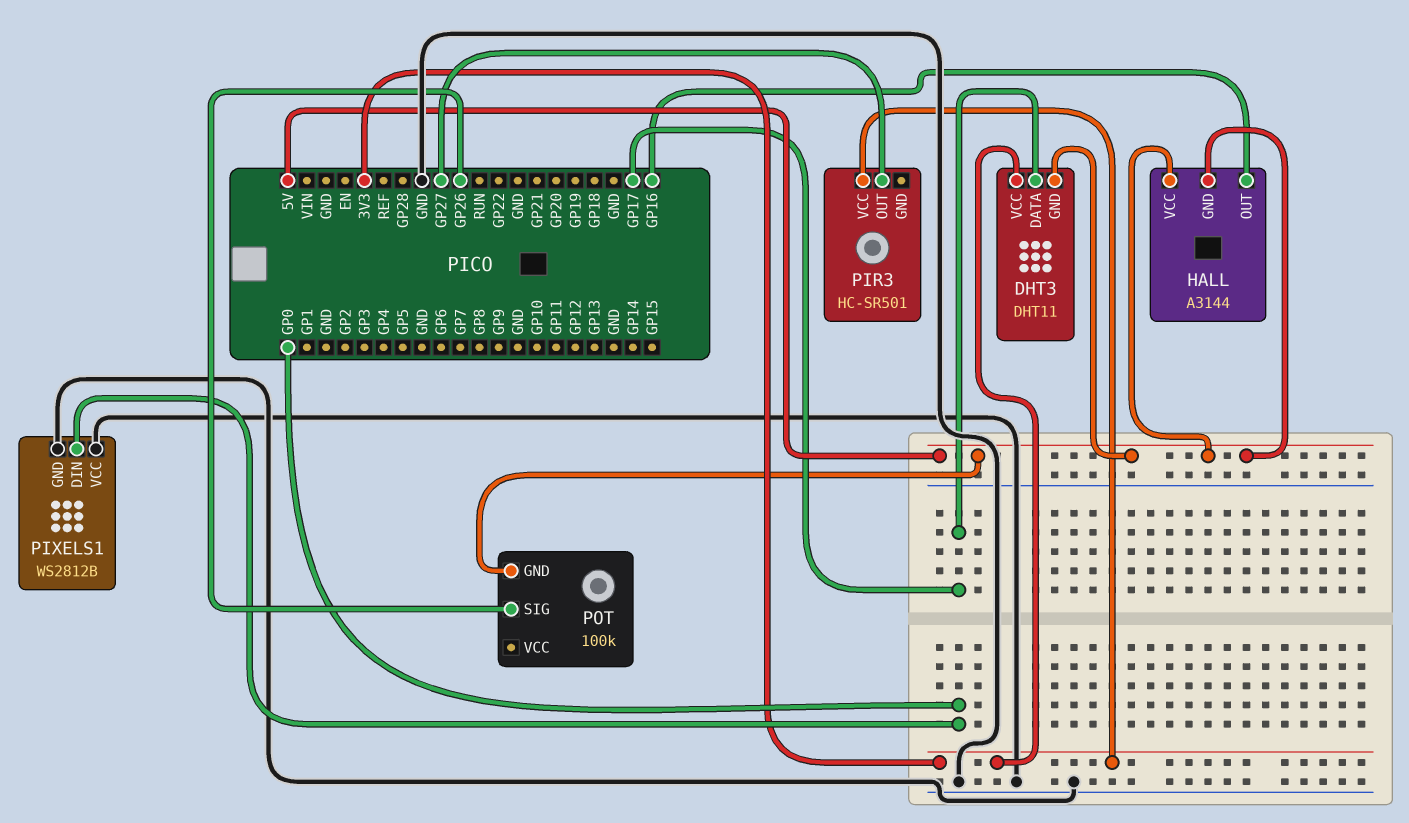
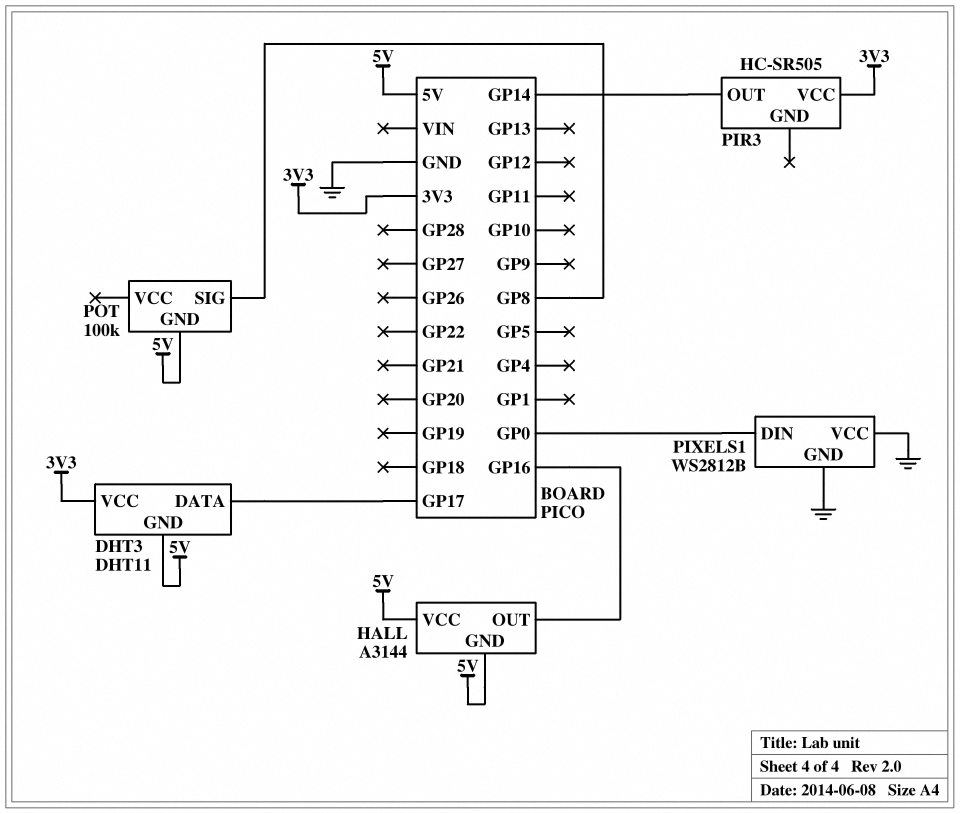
PIR3: HC-SR501 -> HC-SR505
PIR3 pin OUT: GP27 -> GP14
POT pin SIG: GP26 -> GP8

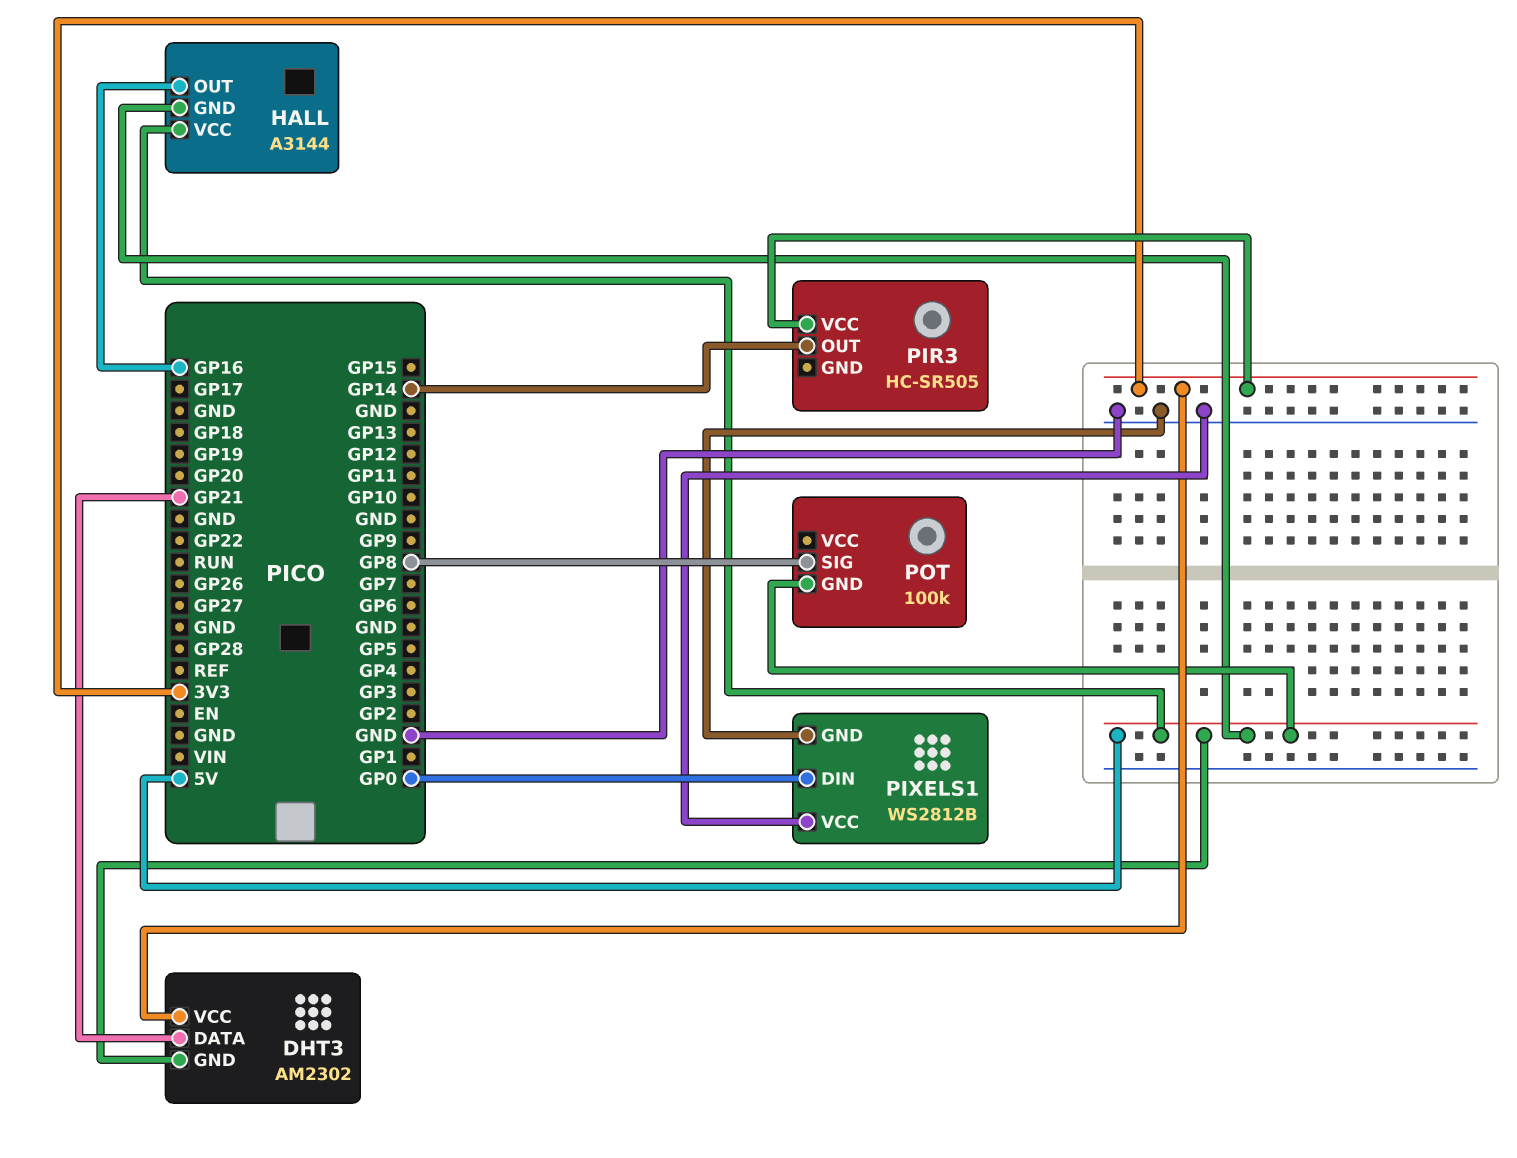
DHT3: DHT11 -> AM2302
DHT3 pin DATA: GP17 -> GP21

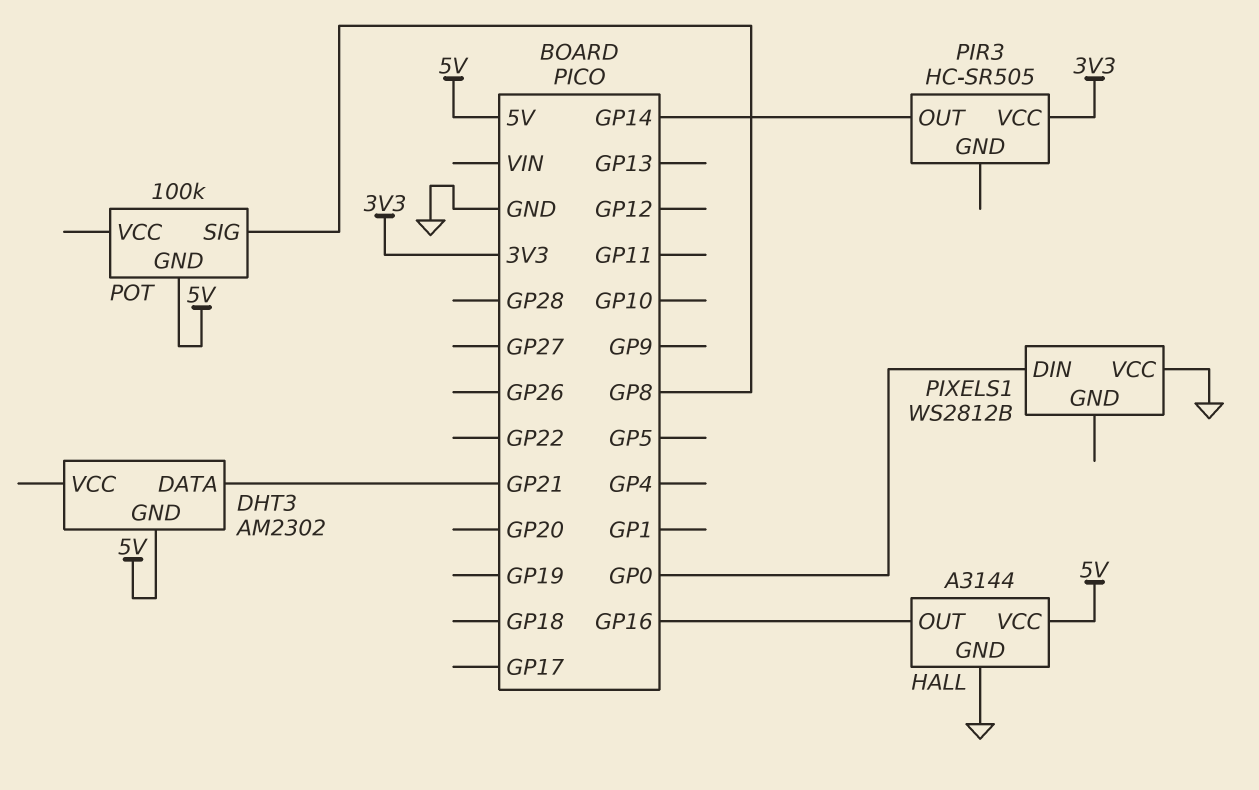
DHT3 pin VCC: 3V3 -> none
HALL pin GND: 5V -> GND
PIXELS1 pin GND: GND -> none

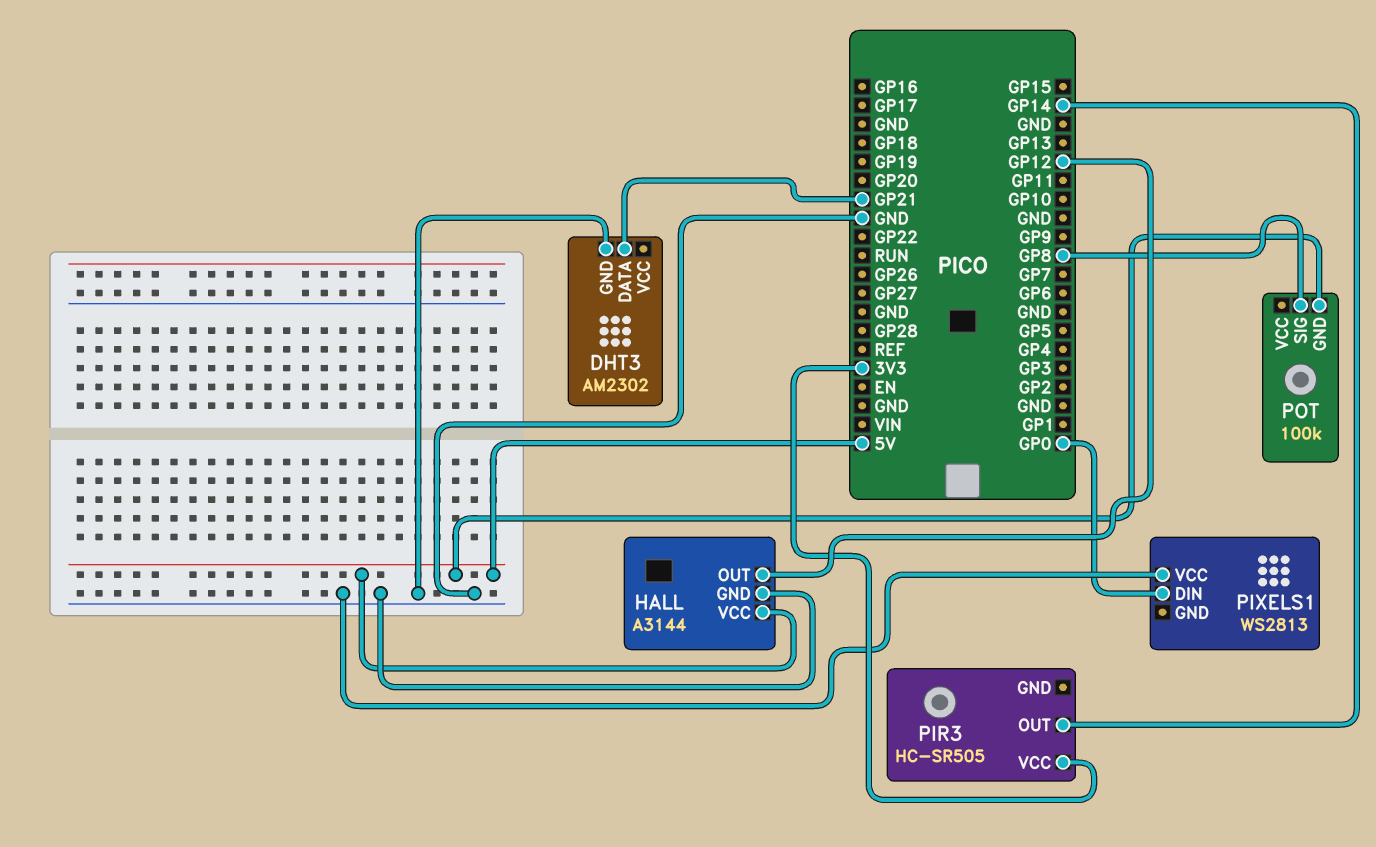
DHT3 pin GND: 5V -> GND
HALL pin OUT: GP16 -> GP12
PIXELS1: WS2812B -> WS2813

